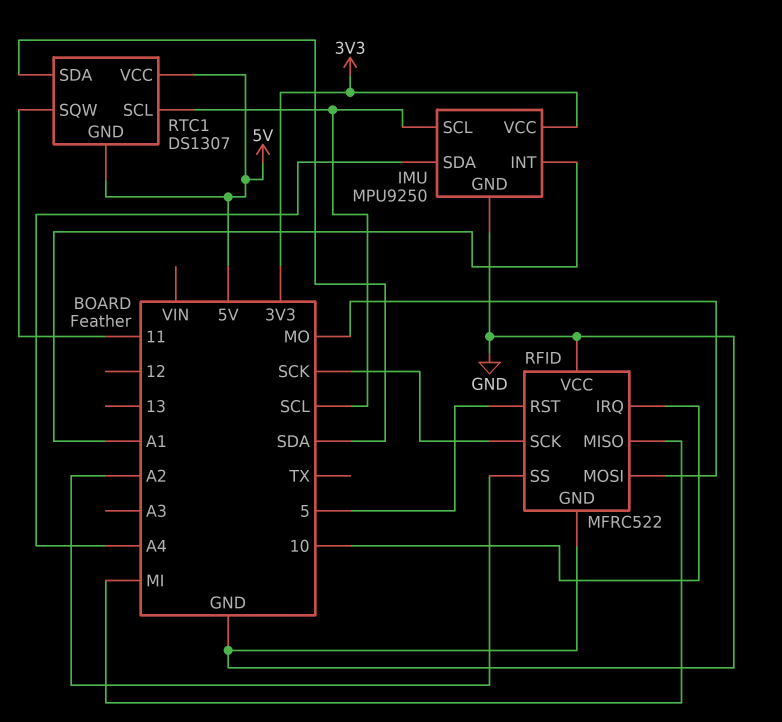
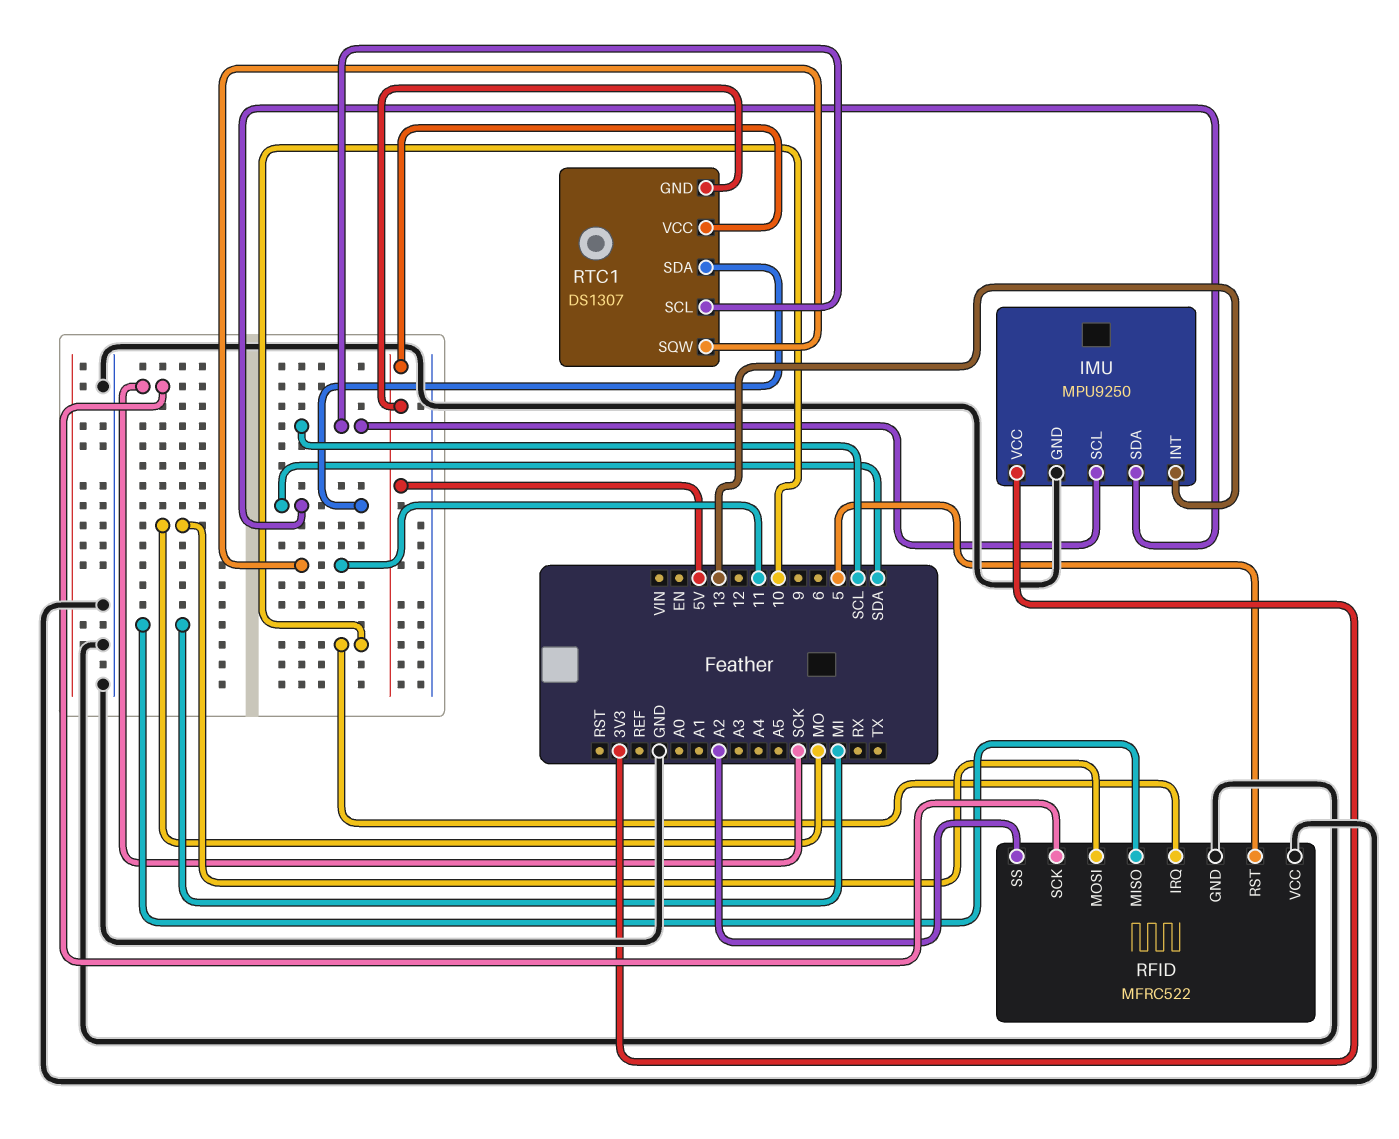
IMU pin INT: A1 -> 13
IMU pin SDA: A4 -> SDA

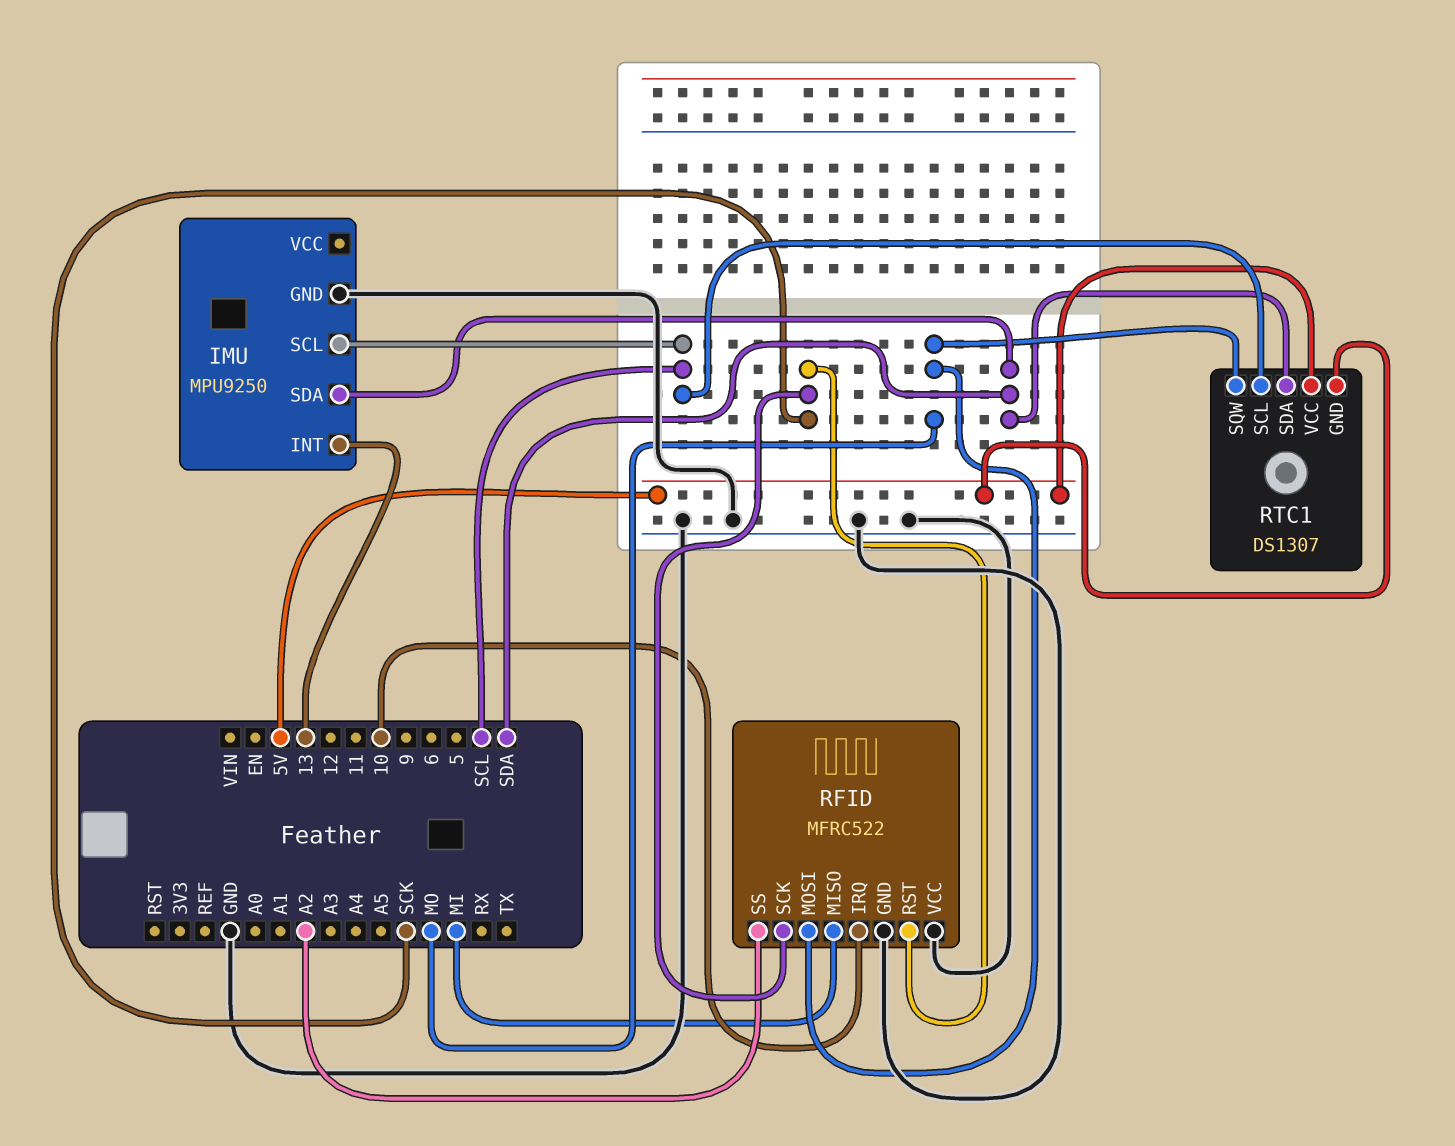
IMU pin VCC: 3V3 -> none
RFID pin RST: 5 -> SCK
RTC1 pin SQW: 11 -> MO

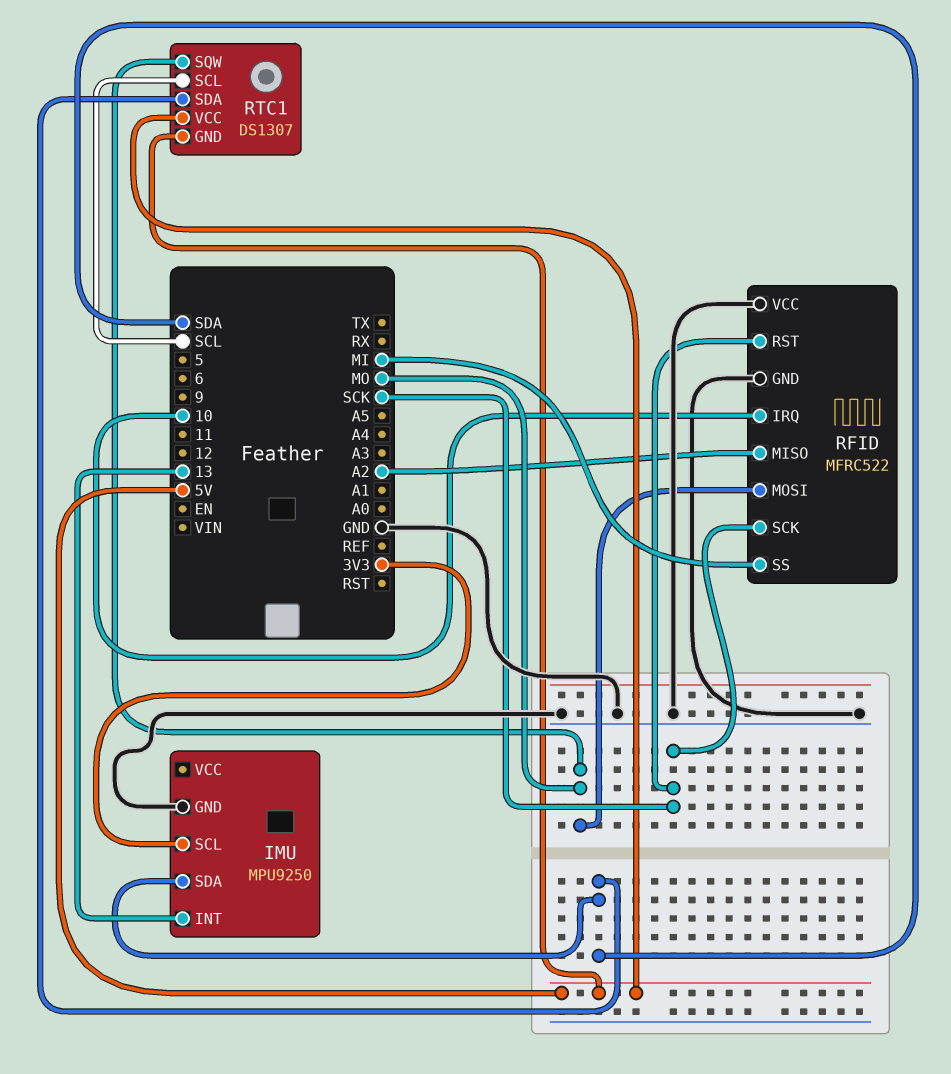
IMU pin SCL: SCL -> 3V3
RFID pin MISO: MI -> A2
RFID pin SS: A2 -> MI

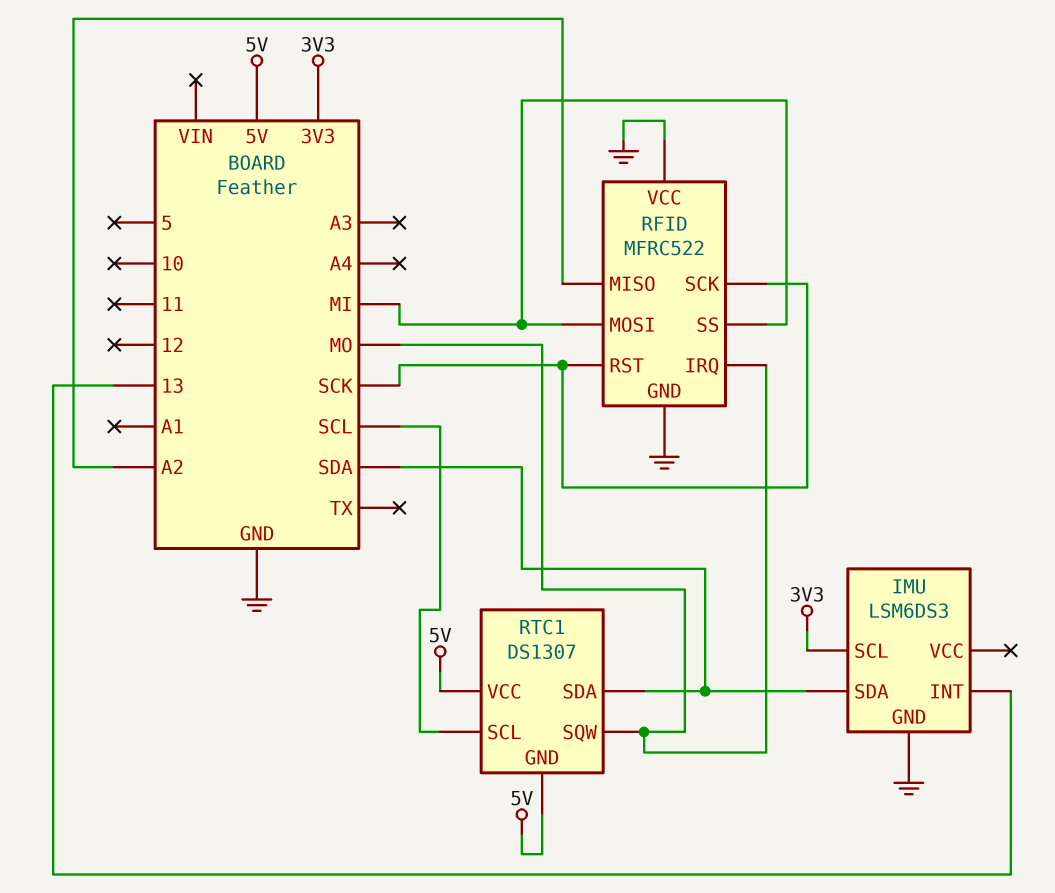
IMU: MPU9250 -> LSM6DS3
RFID pin IRQ: 10 -> MO
RFID pin MOSI: MO -> MI

